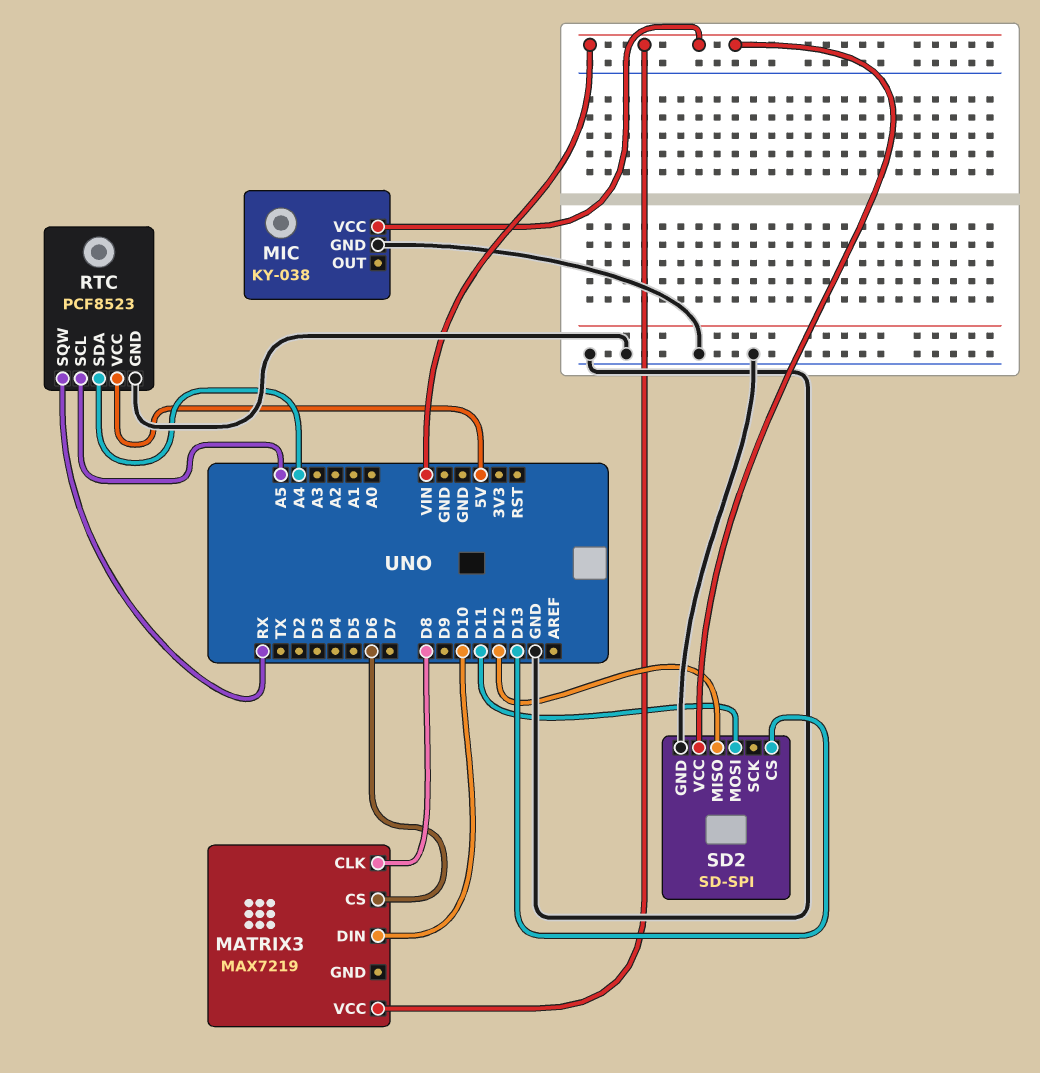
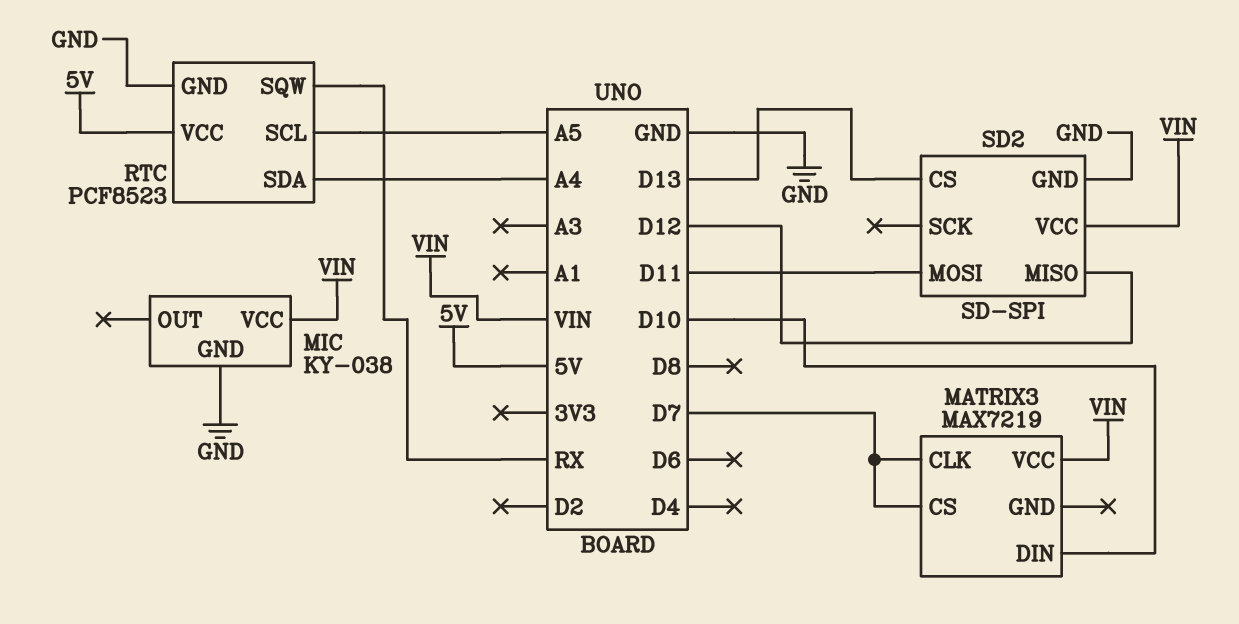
MATRIX3 pin CLK: D8 -> D7
MATRIX3 pin CS: D6 -> D7

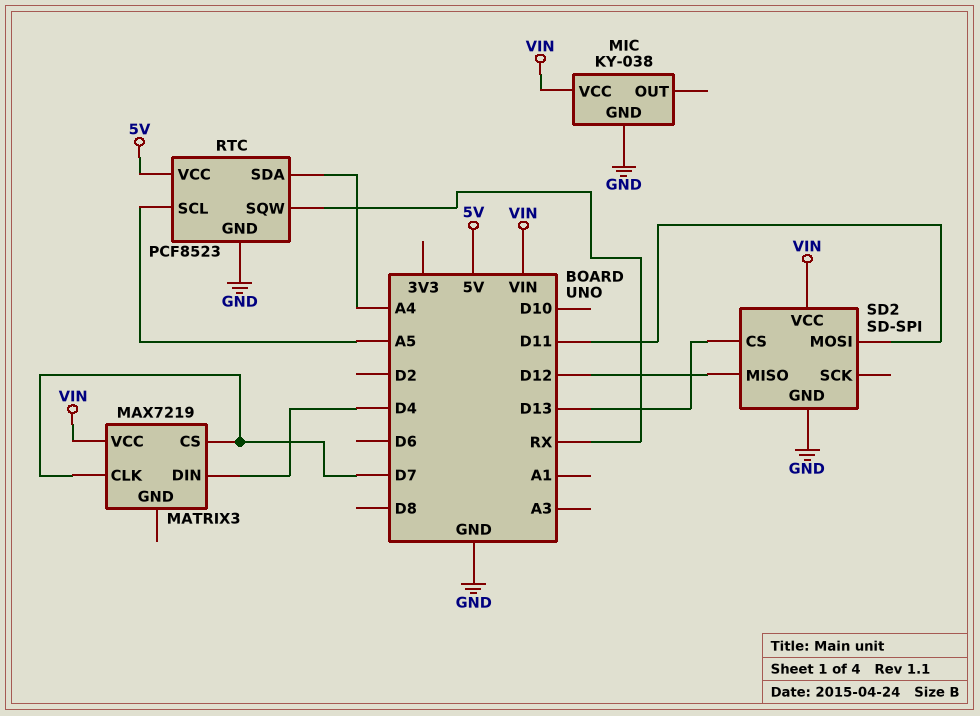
MATRIX3 pin DIN: D10 -> D4

